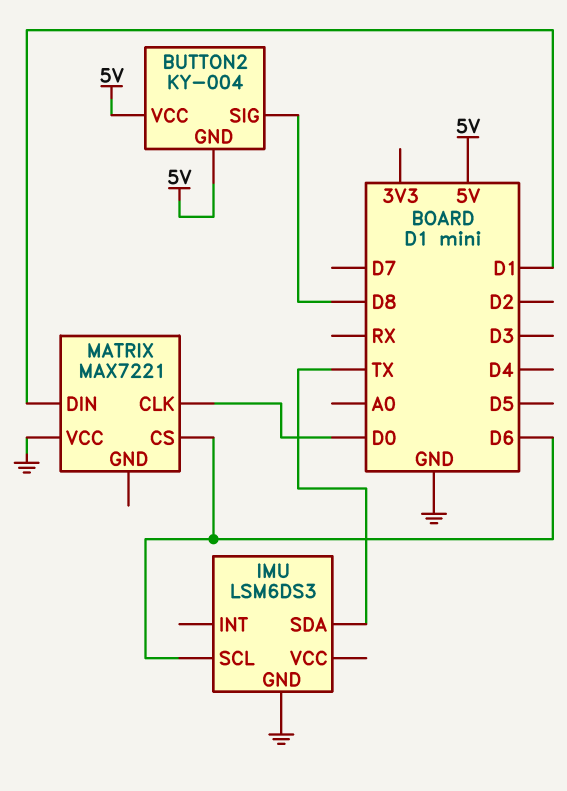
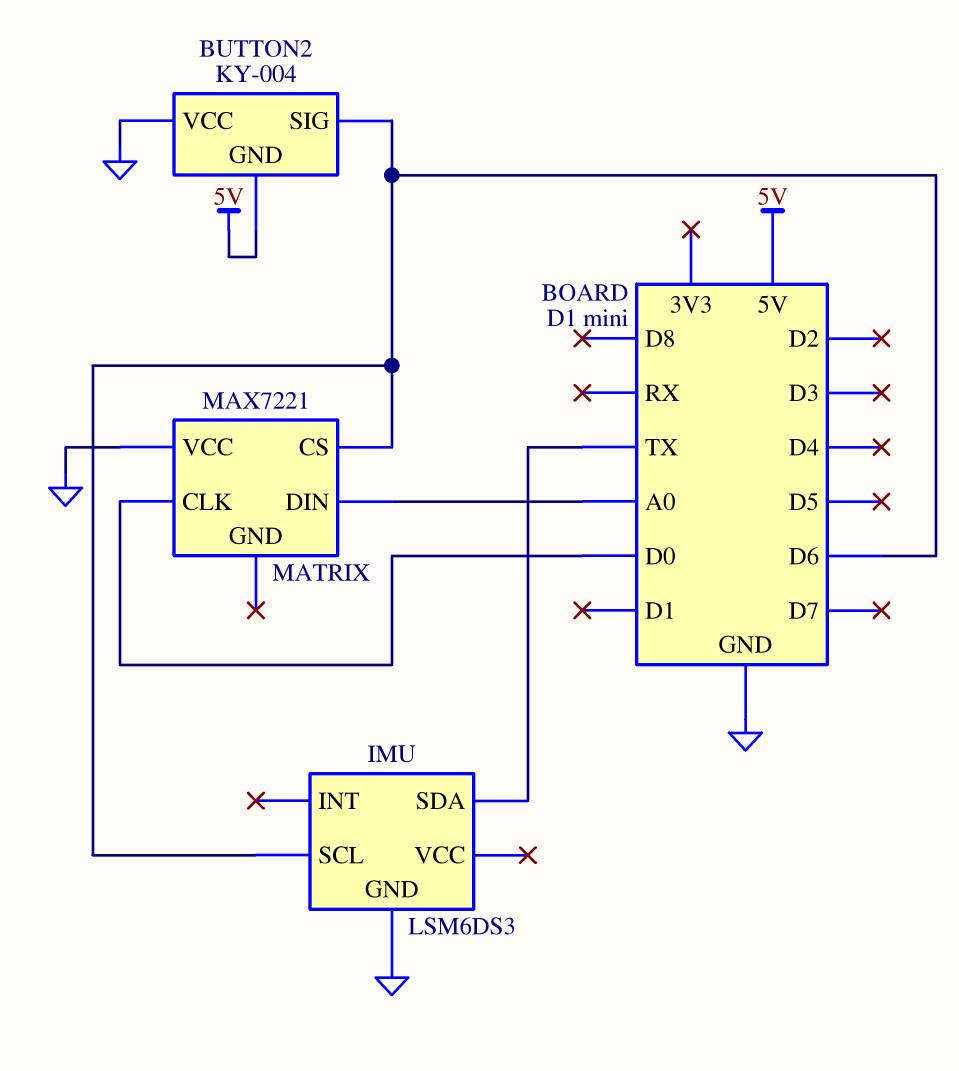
BUTTON2 pin SIG: D8 -> D6
BUTTON2 pin VCC: 5V -> GND
MATRIX pin DIN: D1 -> A0

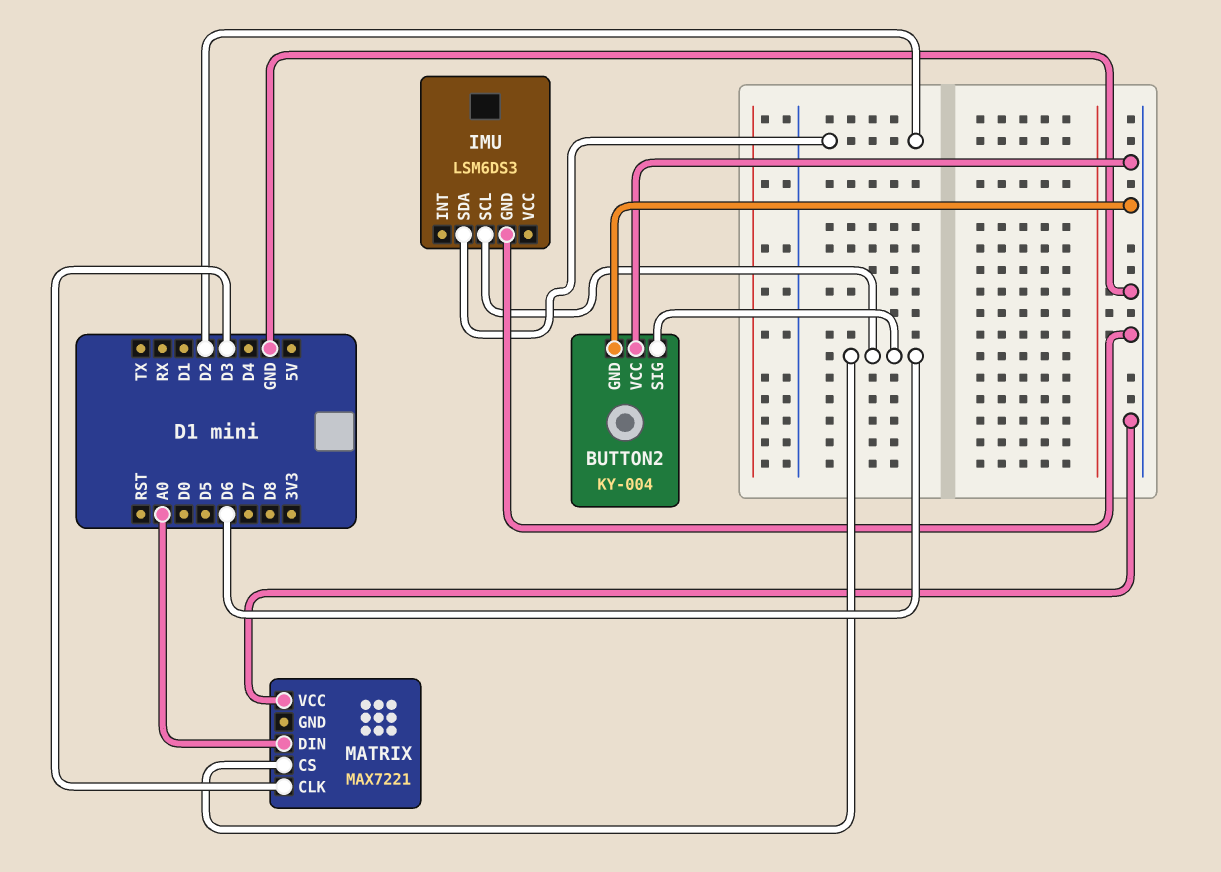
BUTTON2 pin GND: 5V -> GND
IMU pin SDA: TX -> D2
MATRIX pin CLK: D0 -> D3

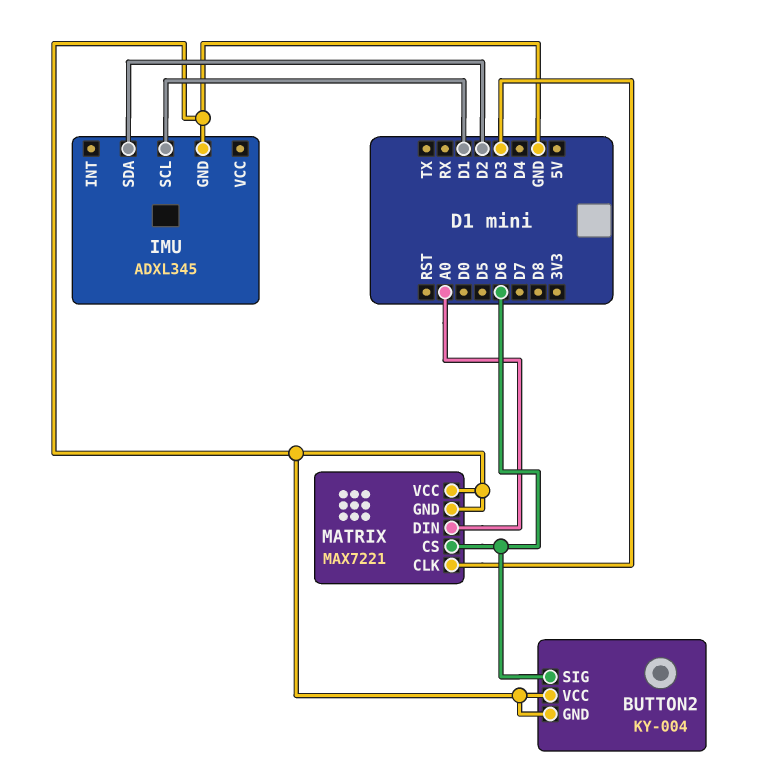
IMU: LSM6DS3 -> ADXL345
IMU pin SCL: D6 -> D1
MATRIX pin GND: none -> GND

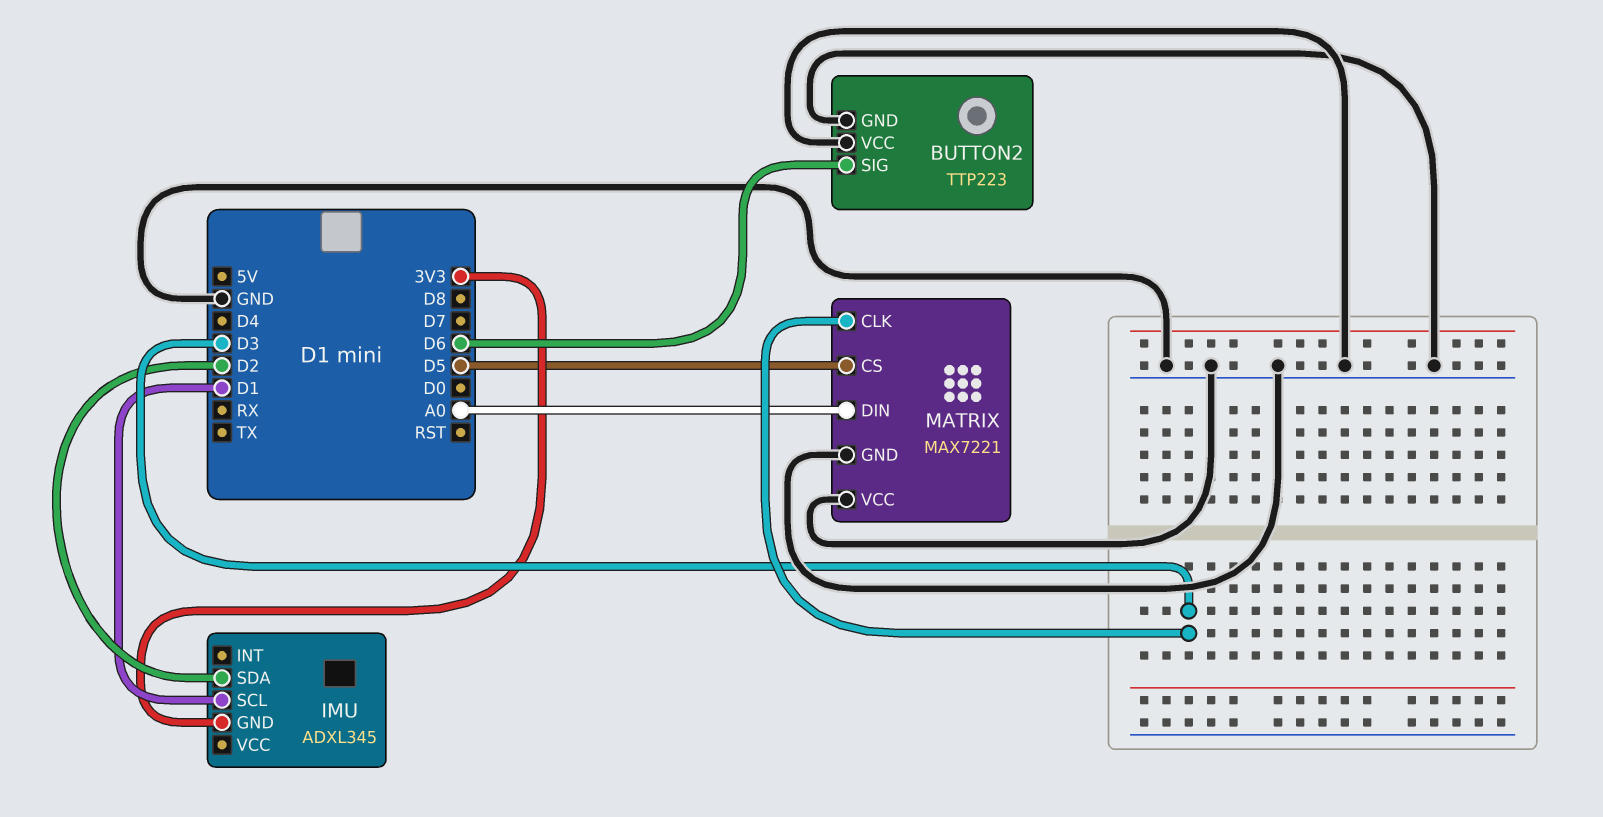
BUTTON2: KY-004 -> TTP223
IMU pin GND: GND -> 3V3
MATRIX pin CS: D6 -> D5

